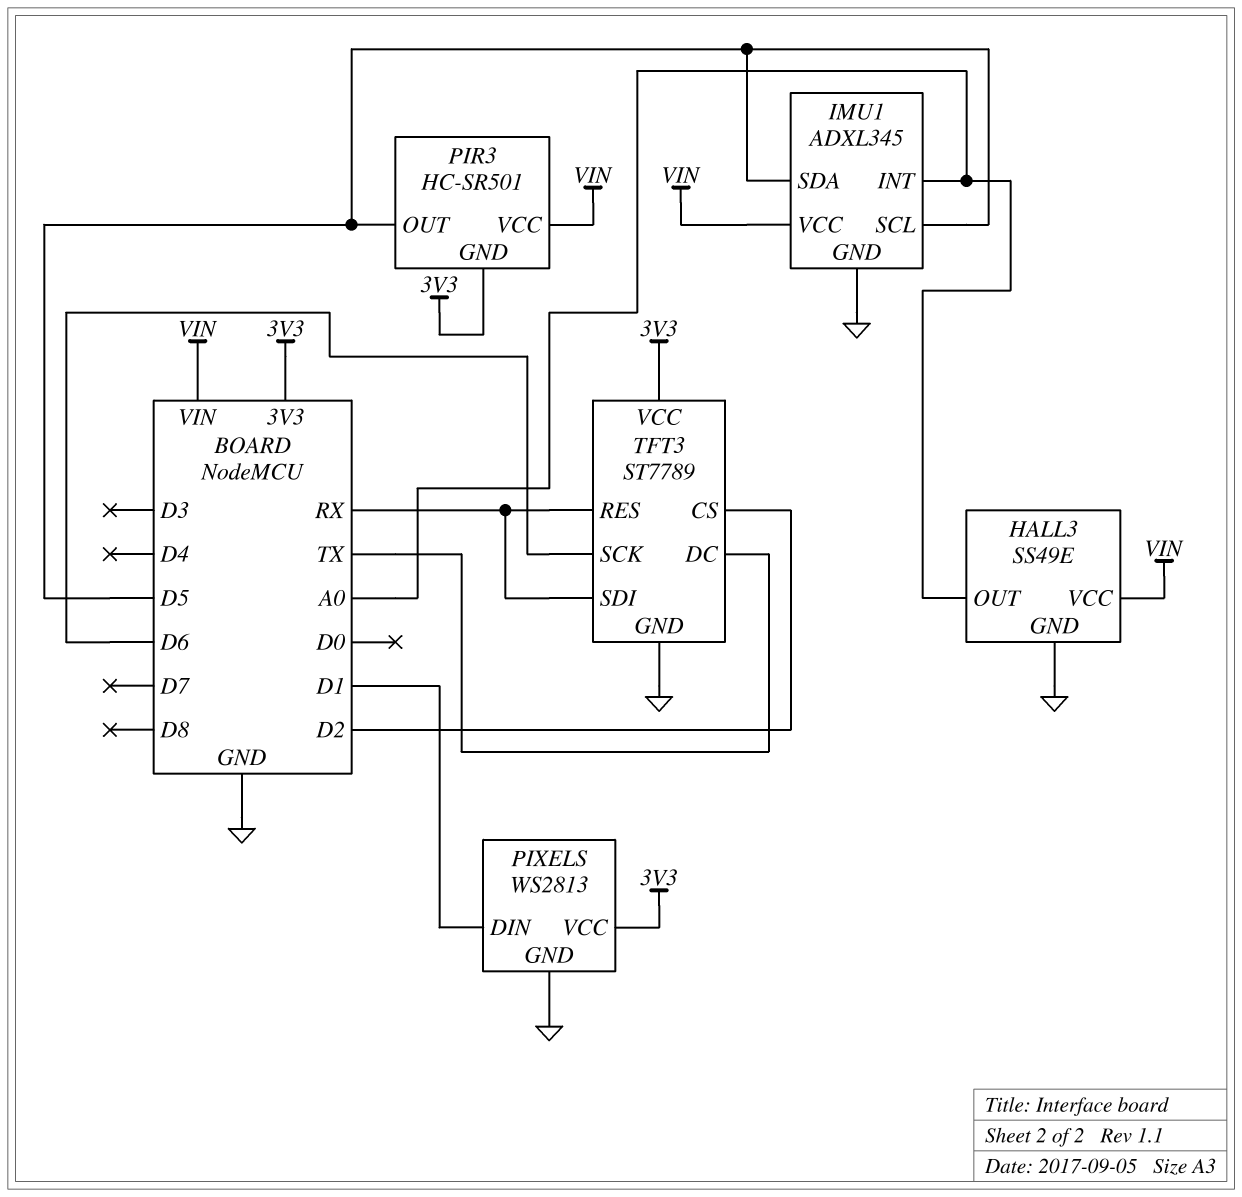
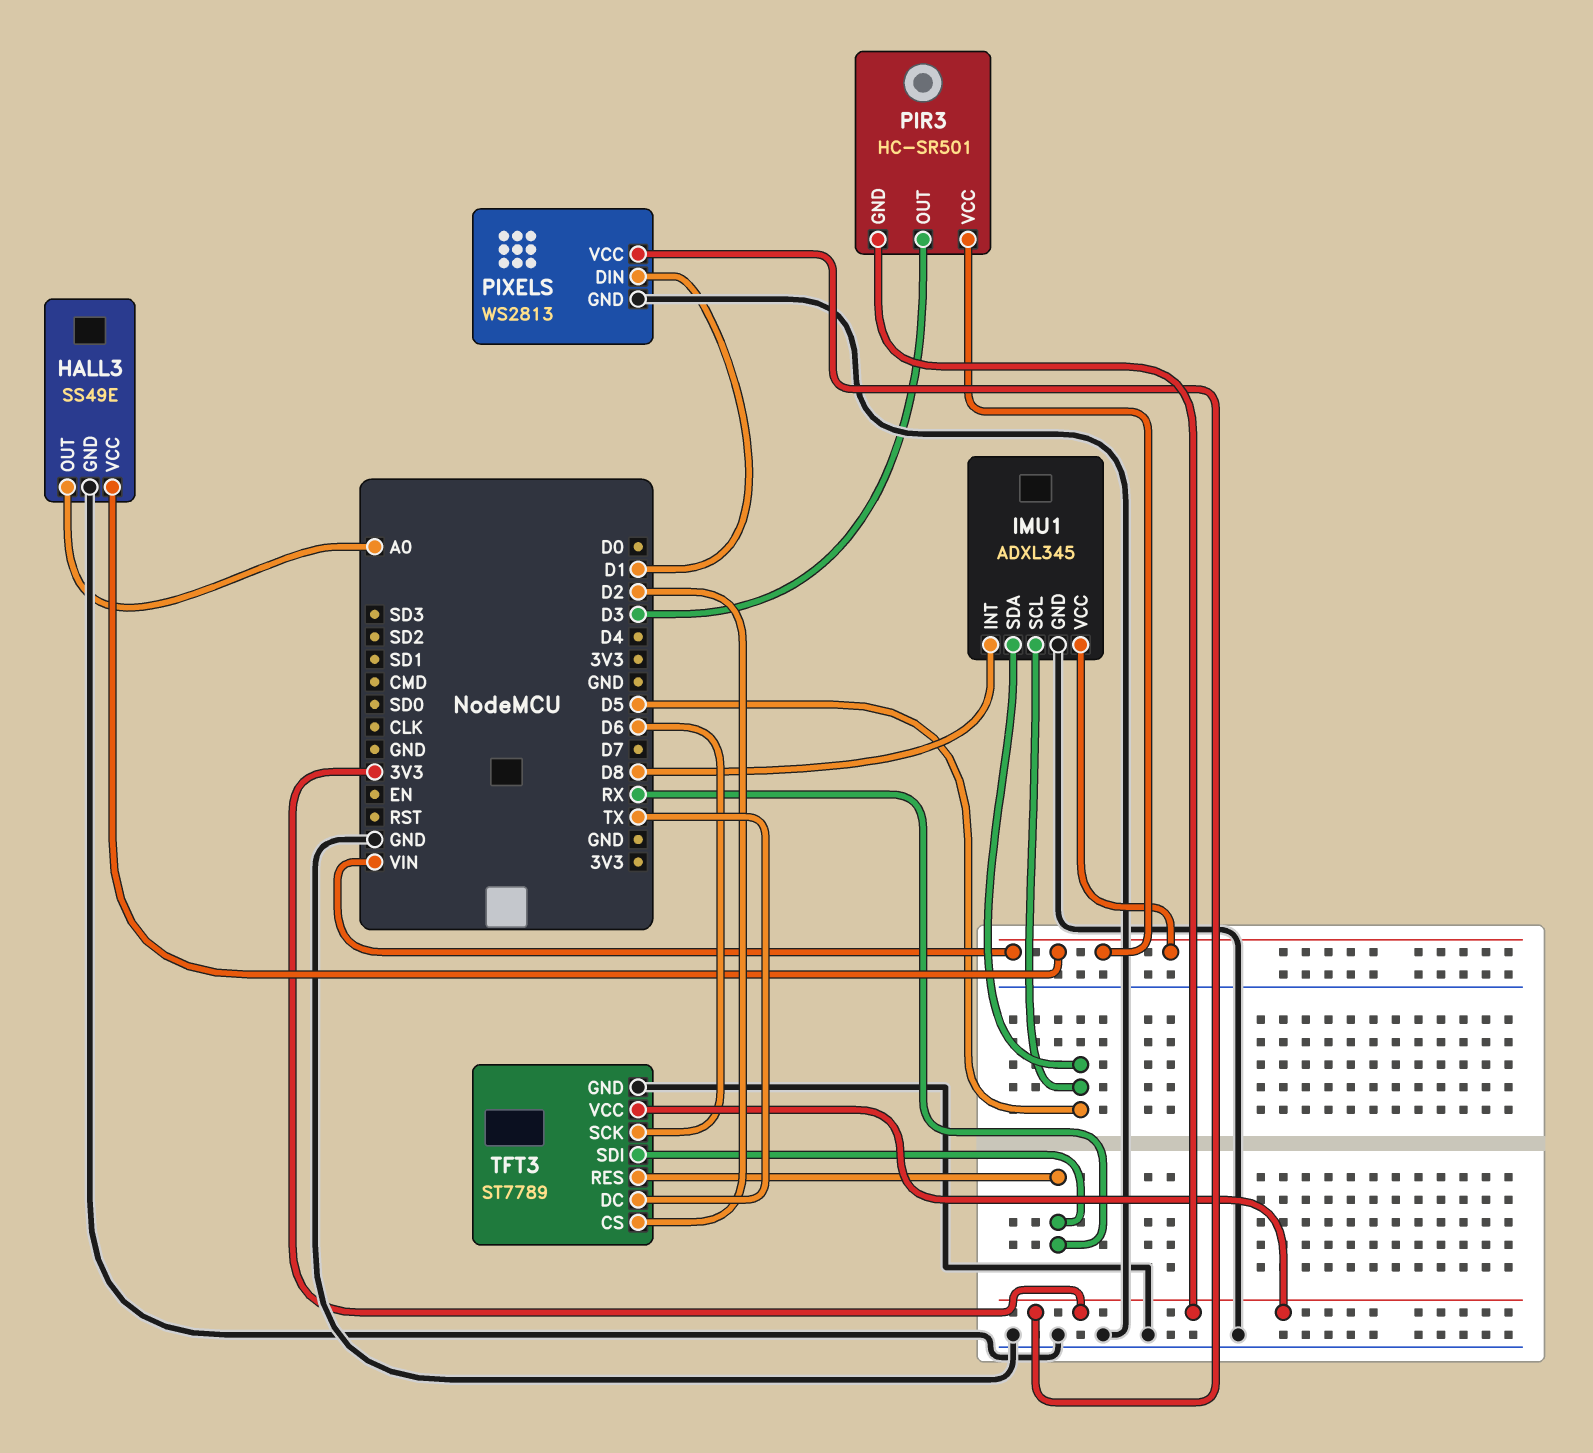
IMU1 pin INT: A0 -> D8
PIR3 pin OUT: D5 -> D3

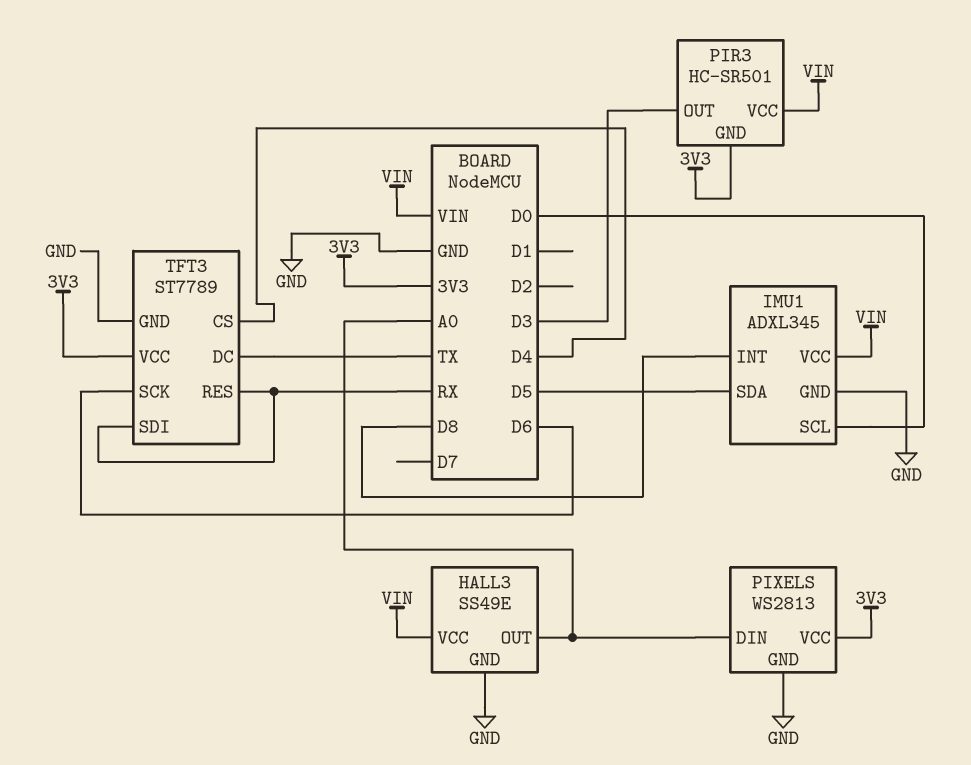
IMU1 pin SCL: D5 -> D0
PIXELS pin DIN: D1 -> A0
TFT3 pin CS: D2 -> D4

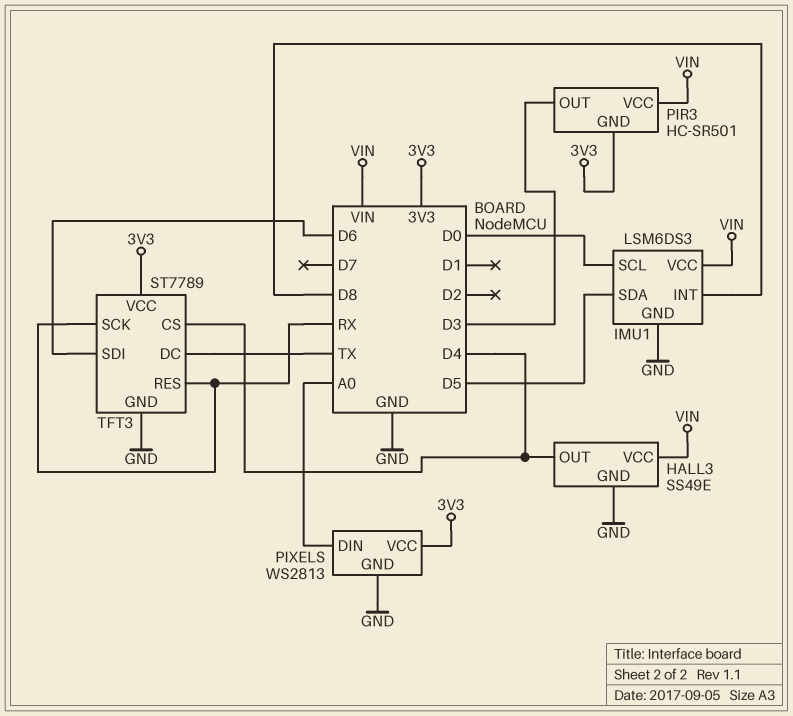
HALL3 pin OUT: A0 -> D4
IMU1: ADXL345 -> LSM6DS3
TFT3 pin SCK: D6 -> RX
TFT3 pin SDI: RX -> D6

